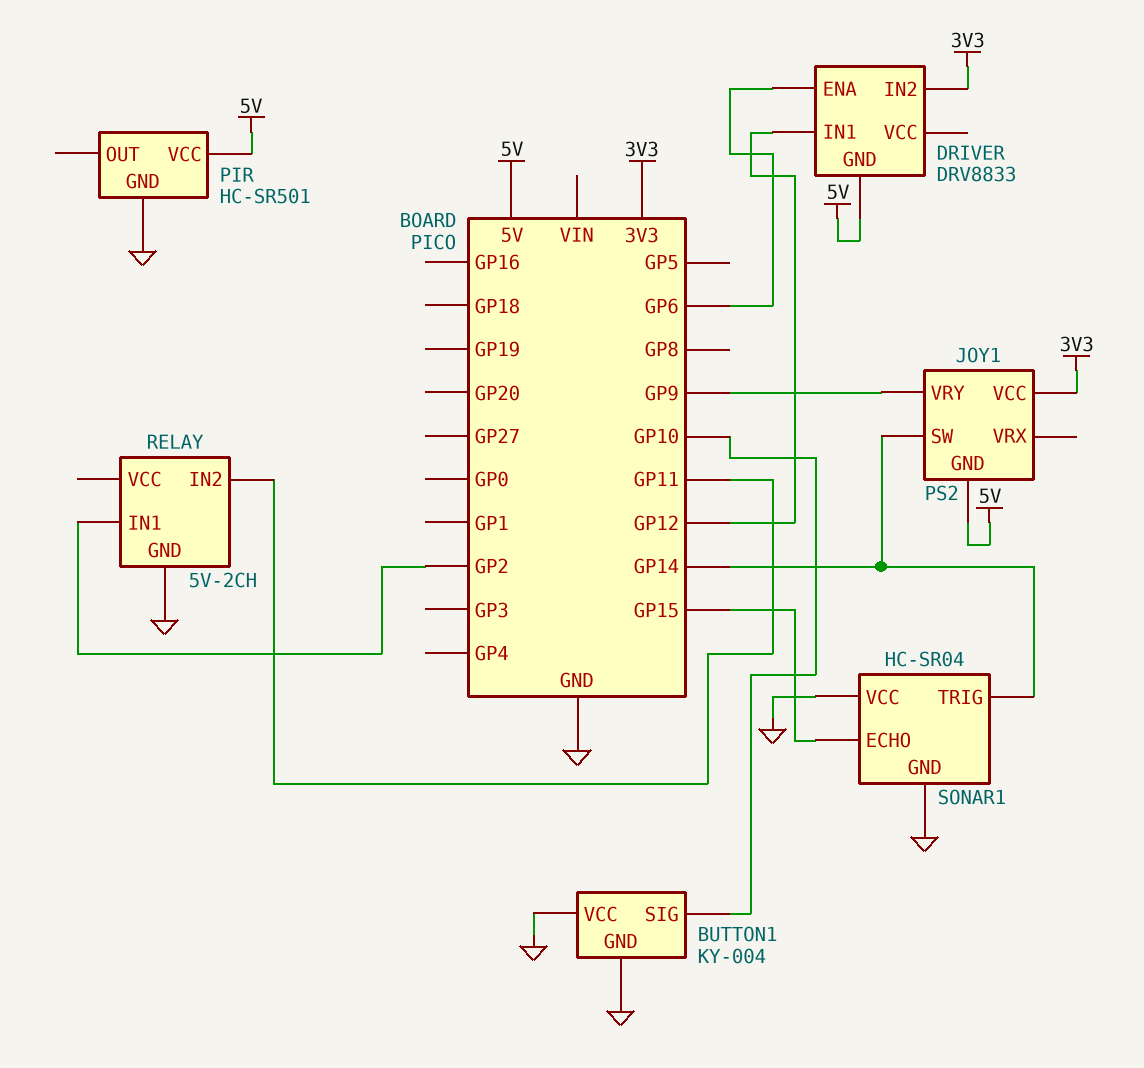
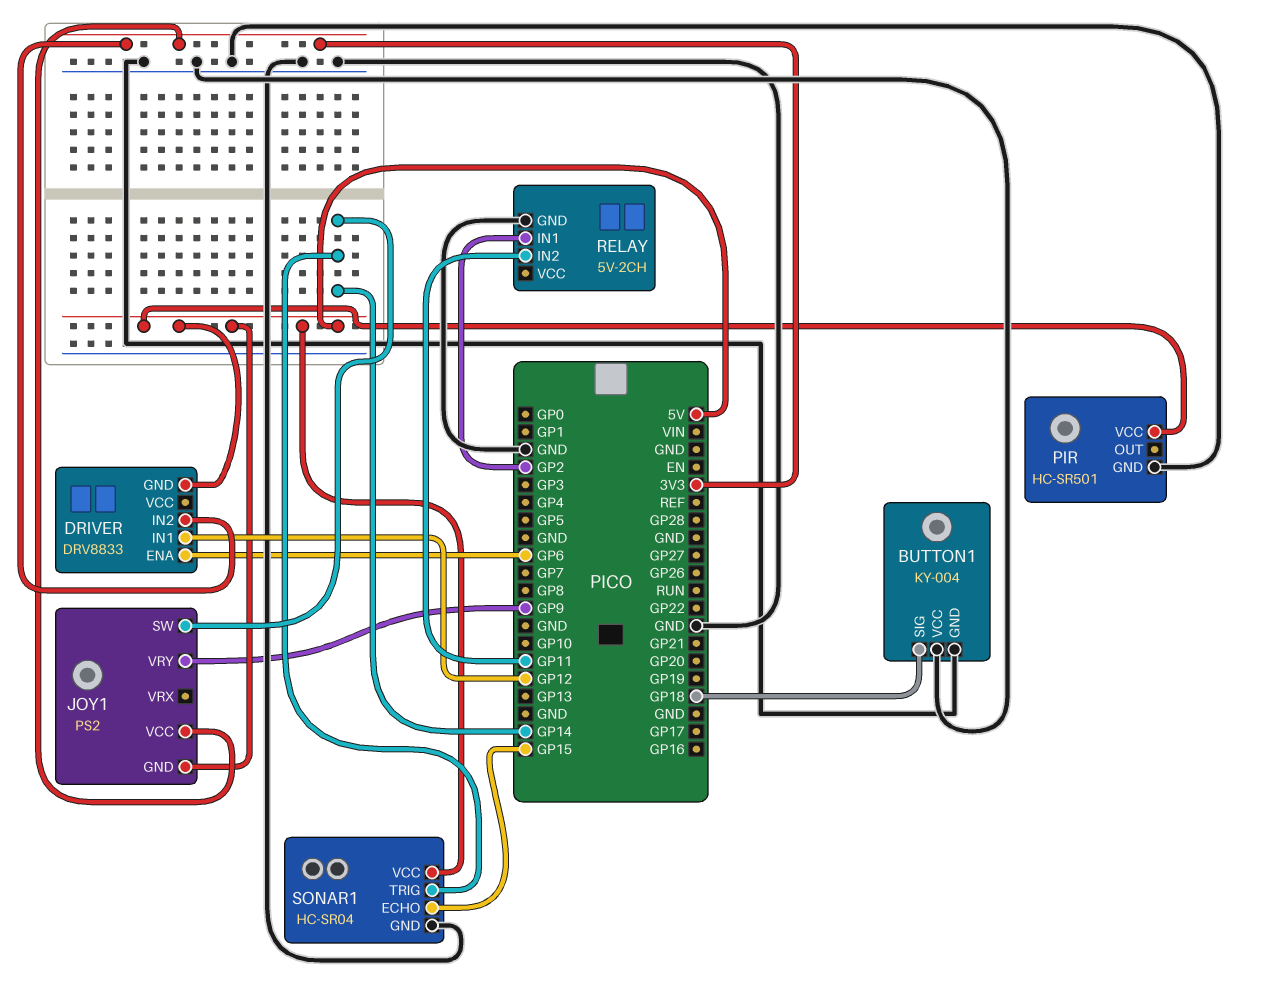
BUTTON1 pin SIG: GP10 -> GP18
SONAR1 pin VCC: GND -> 5V

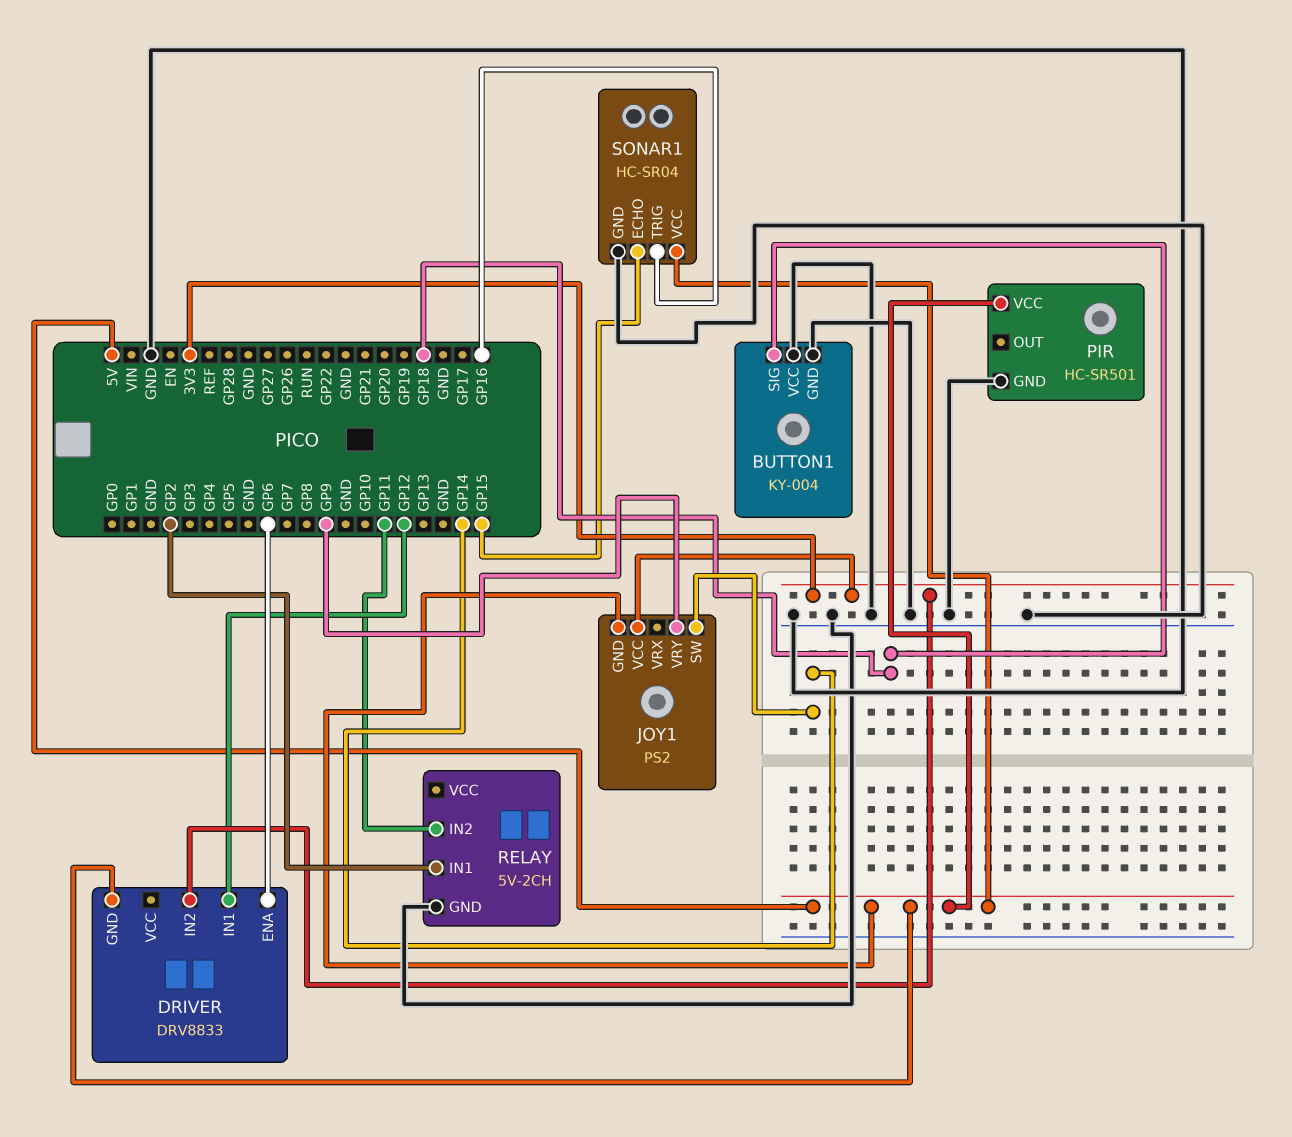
SONAR1 pin TRIG: GP14 -> GP16

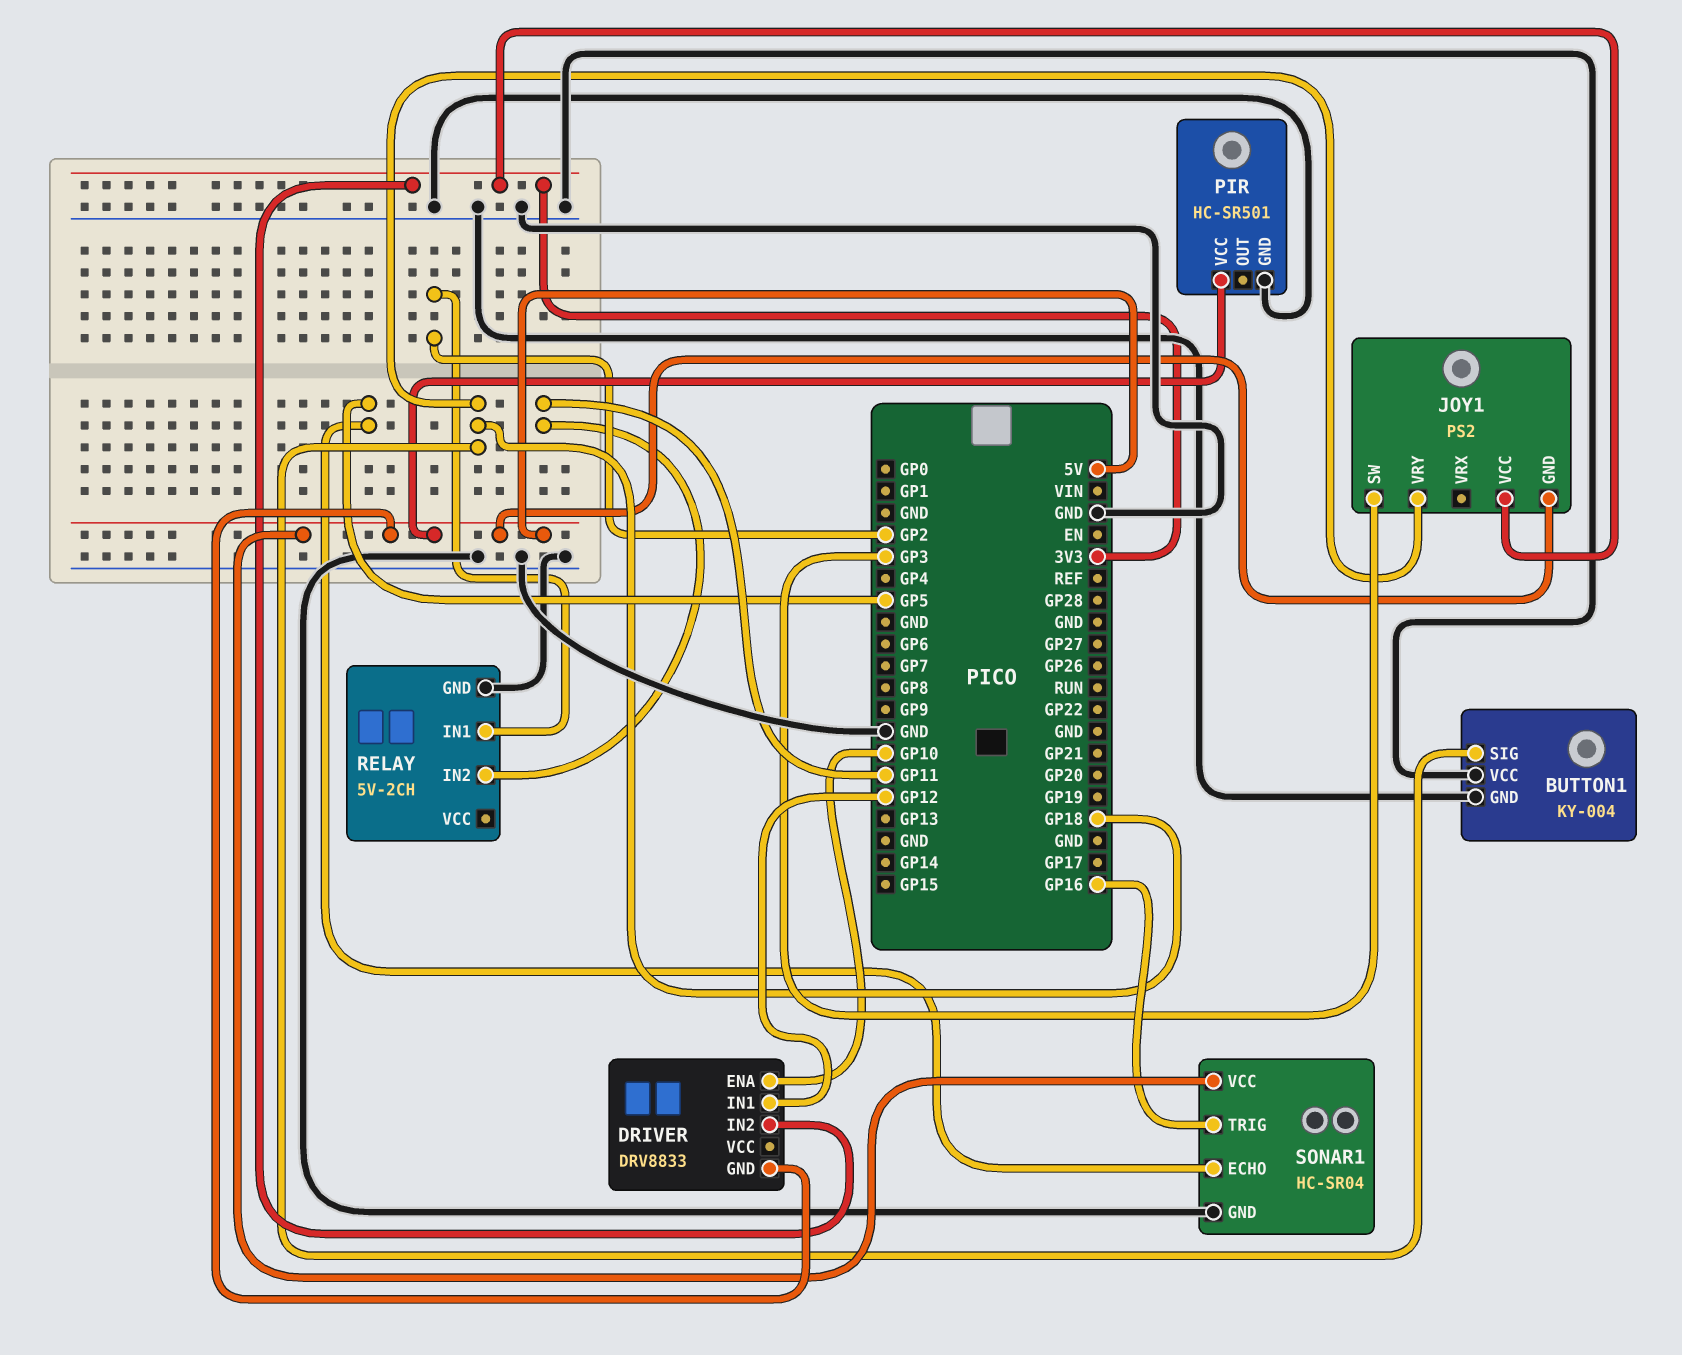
DRIVER pin ENA: GP6 -> GP10
JOY1 pin SW: GP14 -> GP3
JOY1 pin VRY: GP9 -> GP18
SONAR1 pin ECHO: GP15 -> GP5

